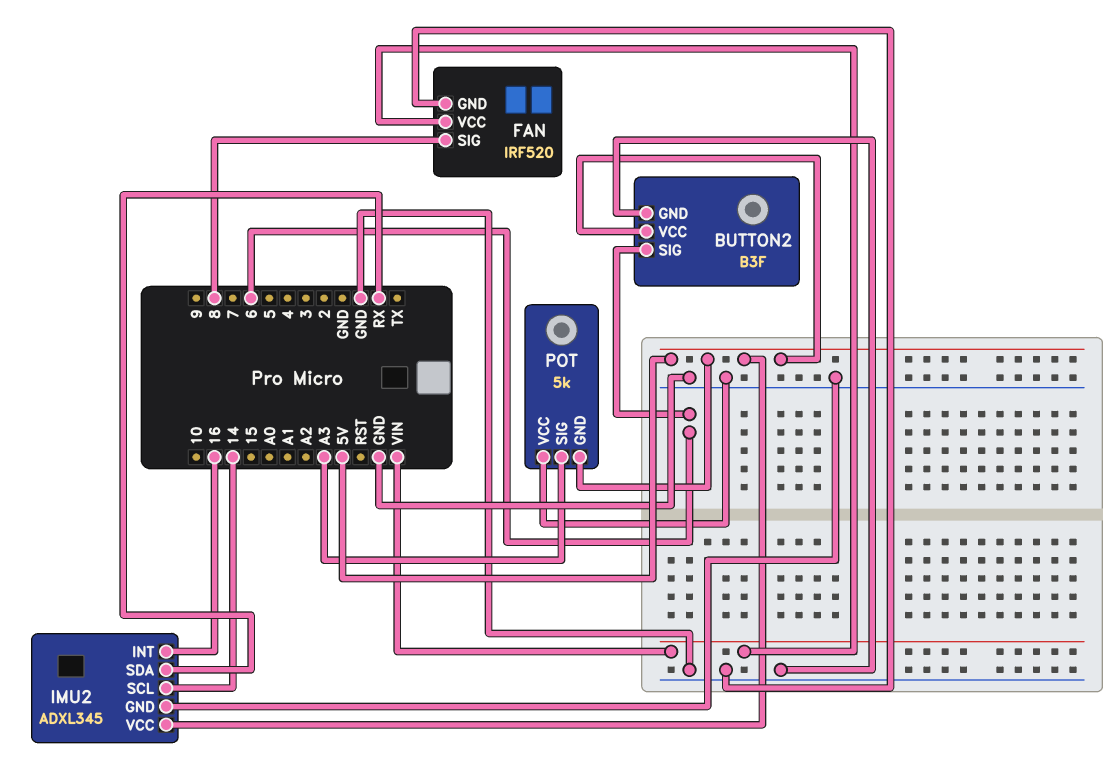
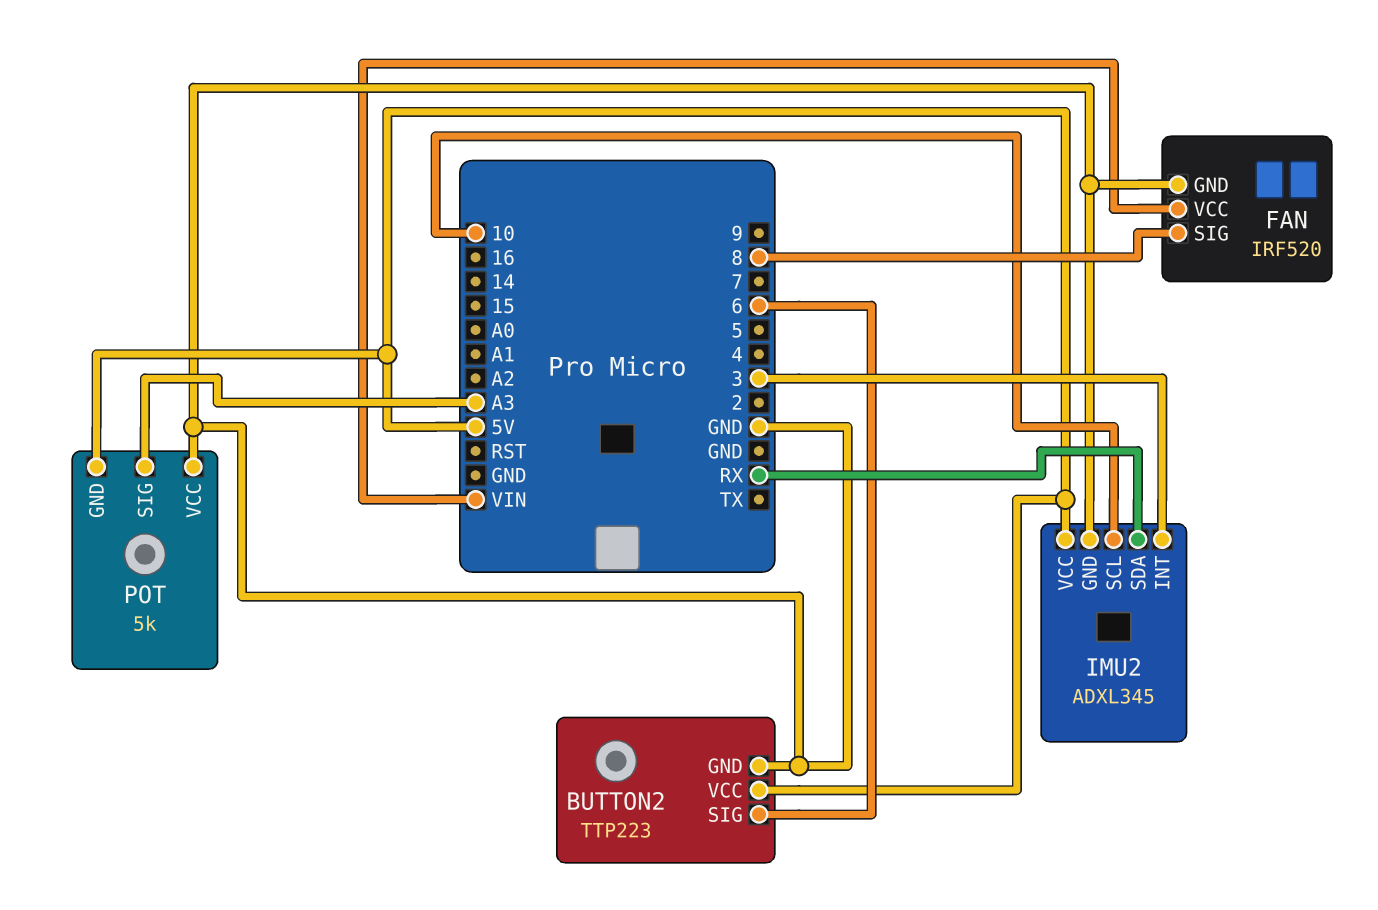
BUTTON2: B3F -> TTP223
IMU2 pin INT: 16 -> 3
IMU2 pin SCL: 14 -> 10

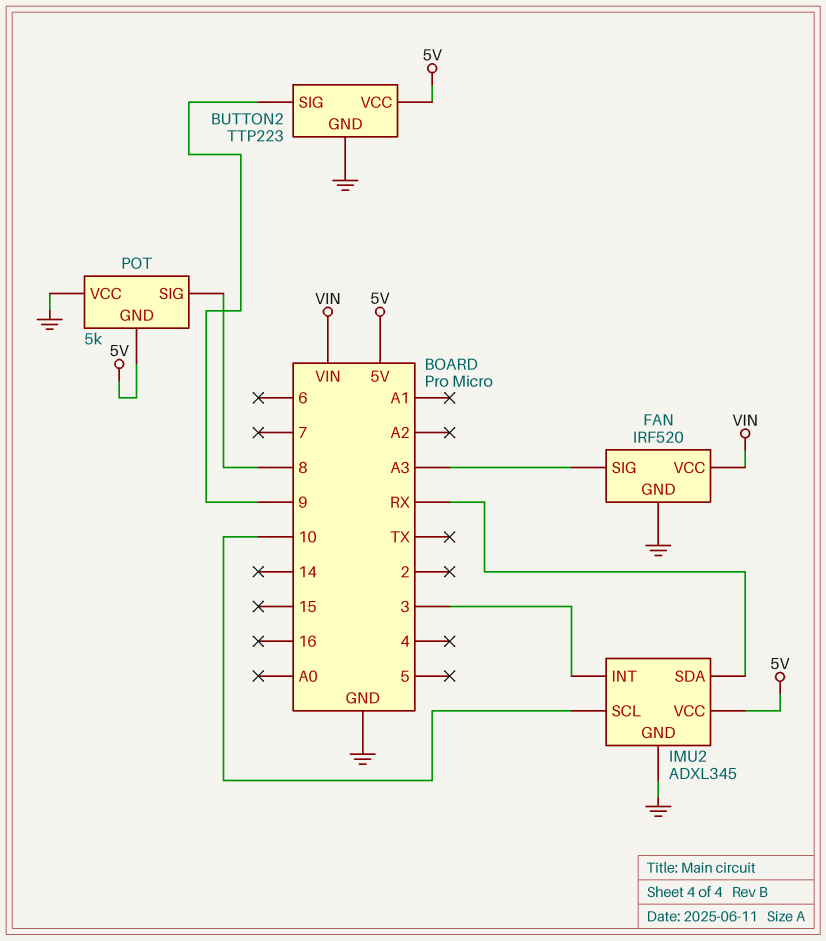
BUTTON2 pin SIG: 6 -> 9
FAN pin SIG: 8 -> A3
POT pin SIG: A3 -> 8

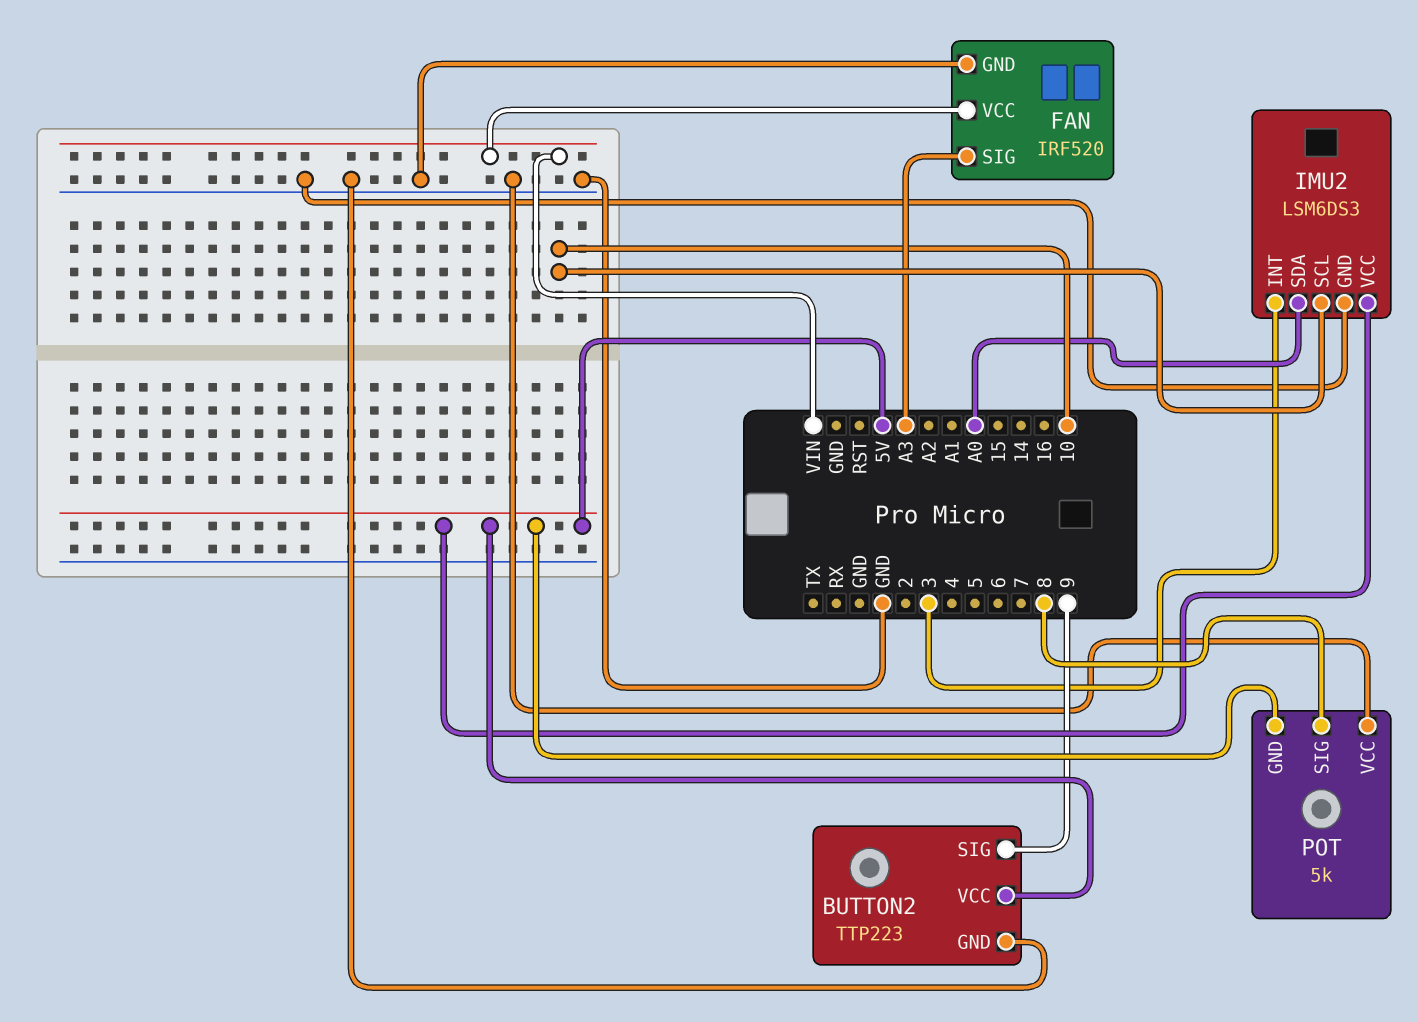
IMU2: ADXL345 -> LSM6DS3
IMU2 pin SDA: RX -> A0

